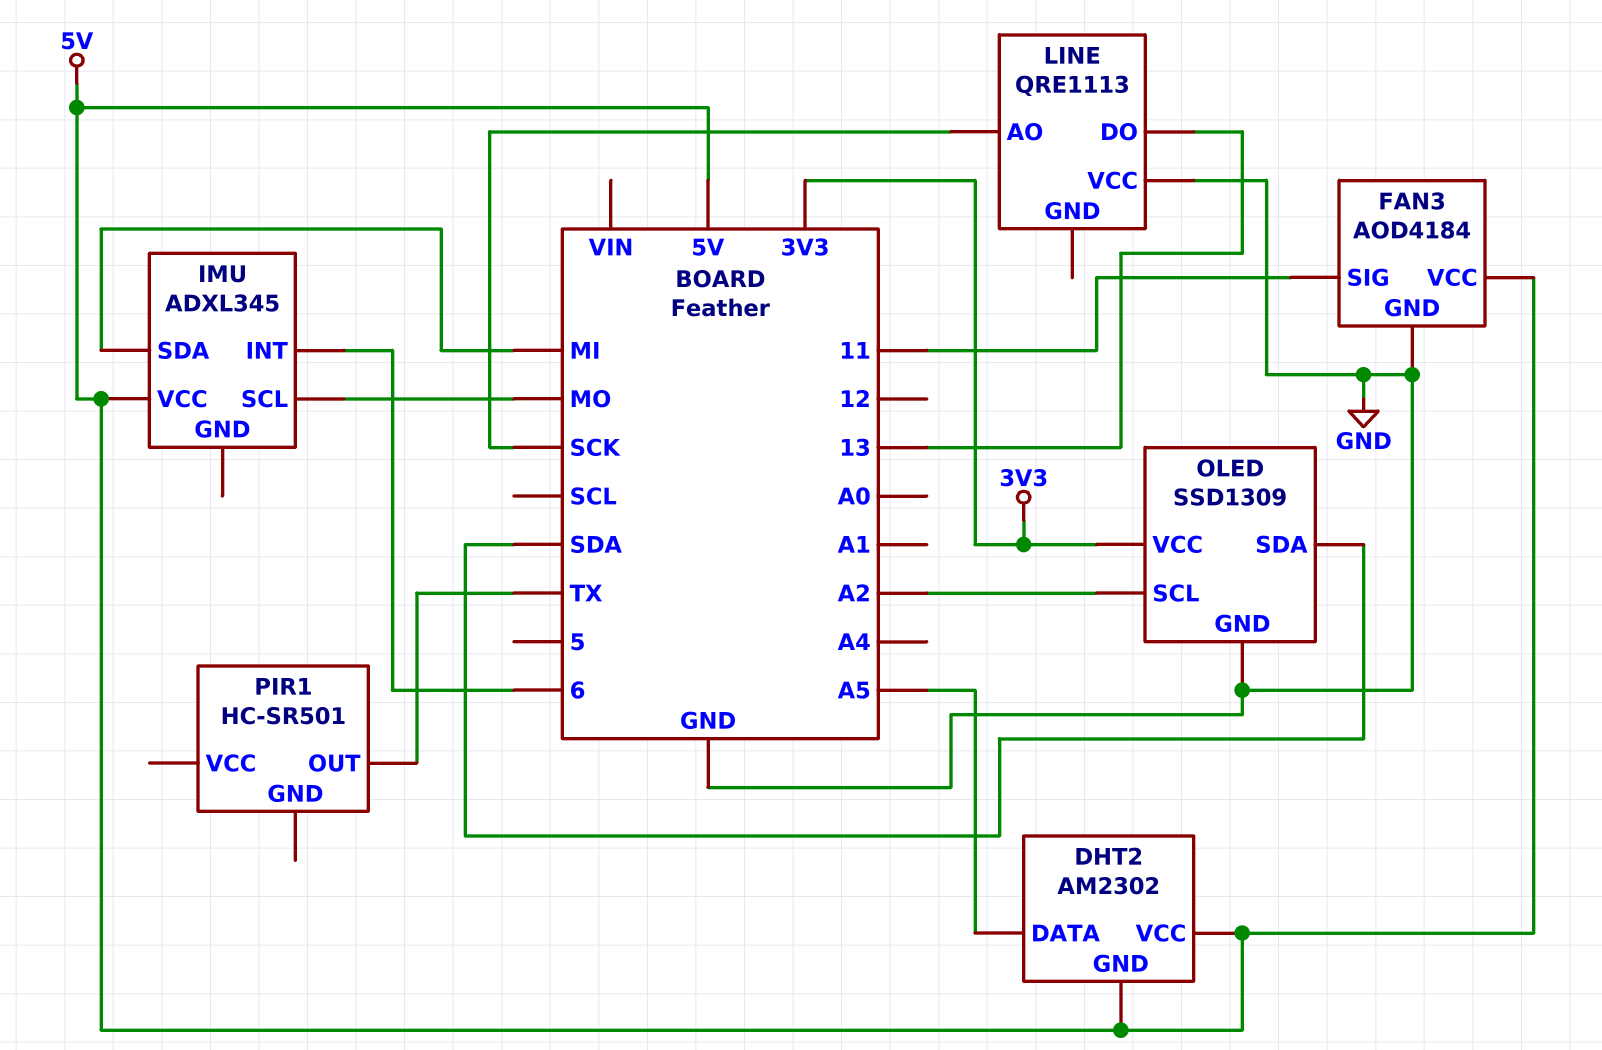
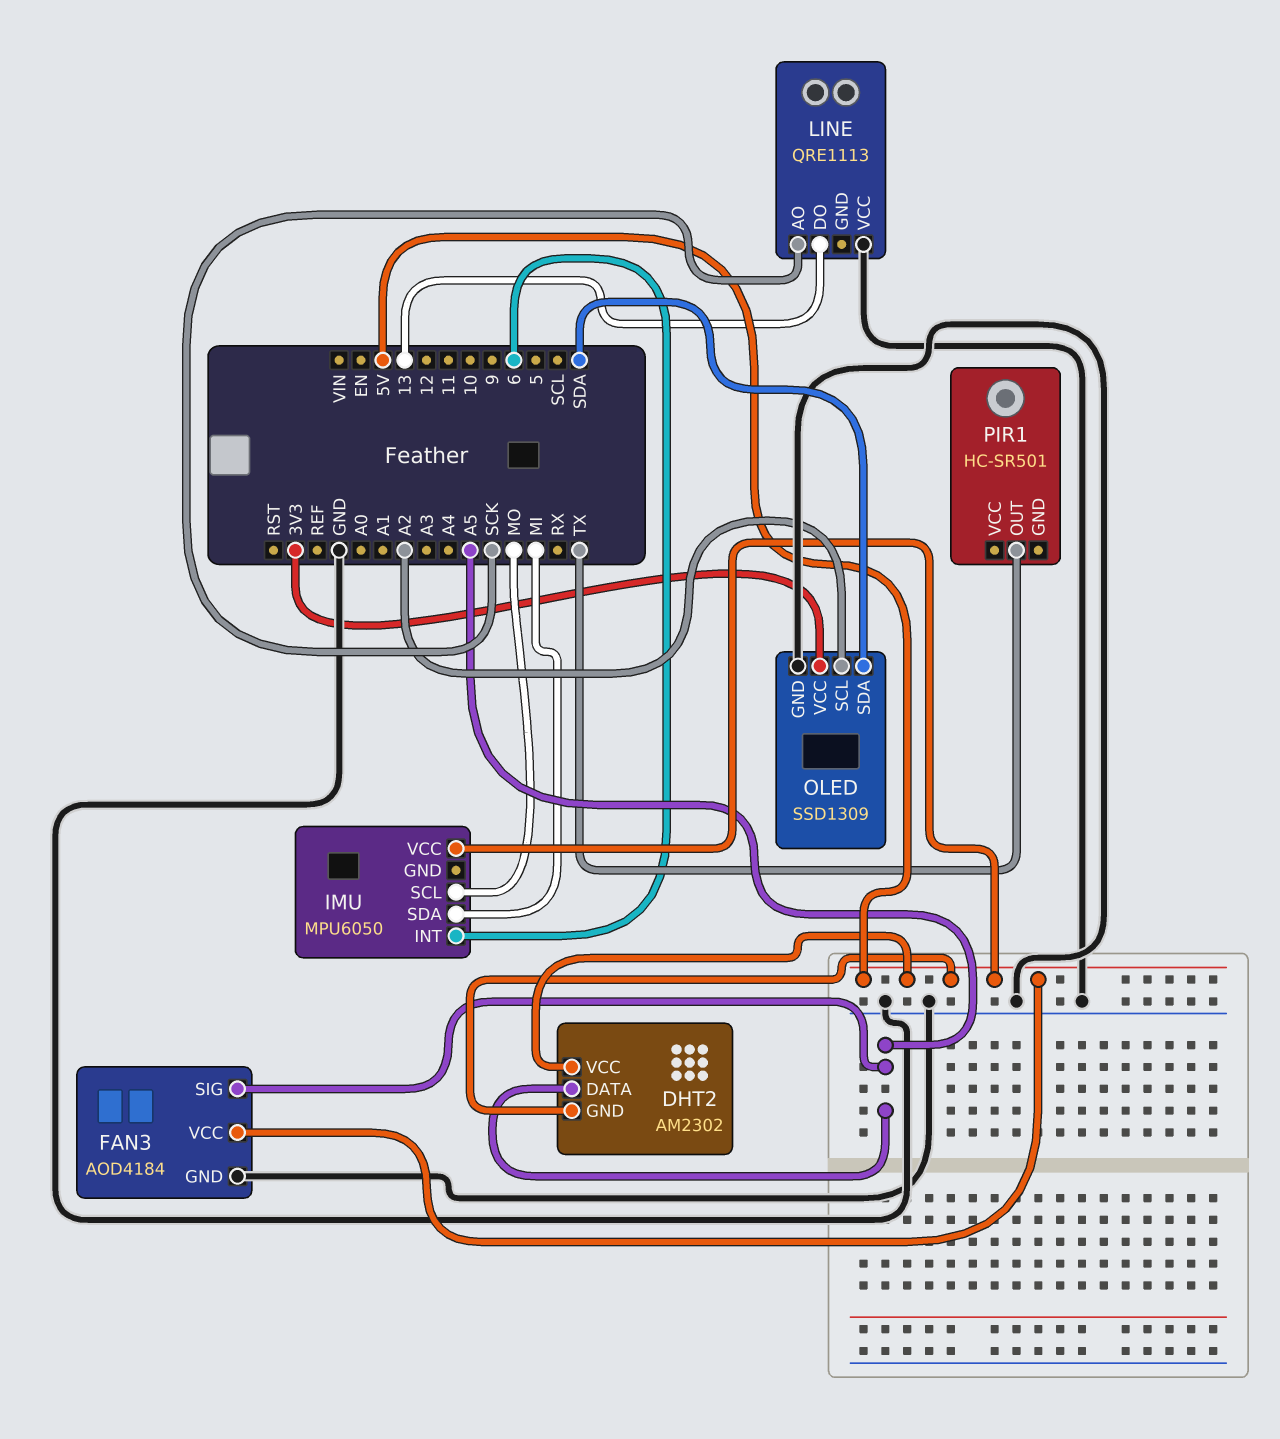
FAN3 pin SIG: 11 -> A5
IMU: ADXL345 -> MPU6050

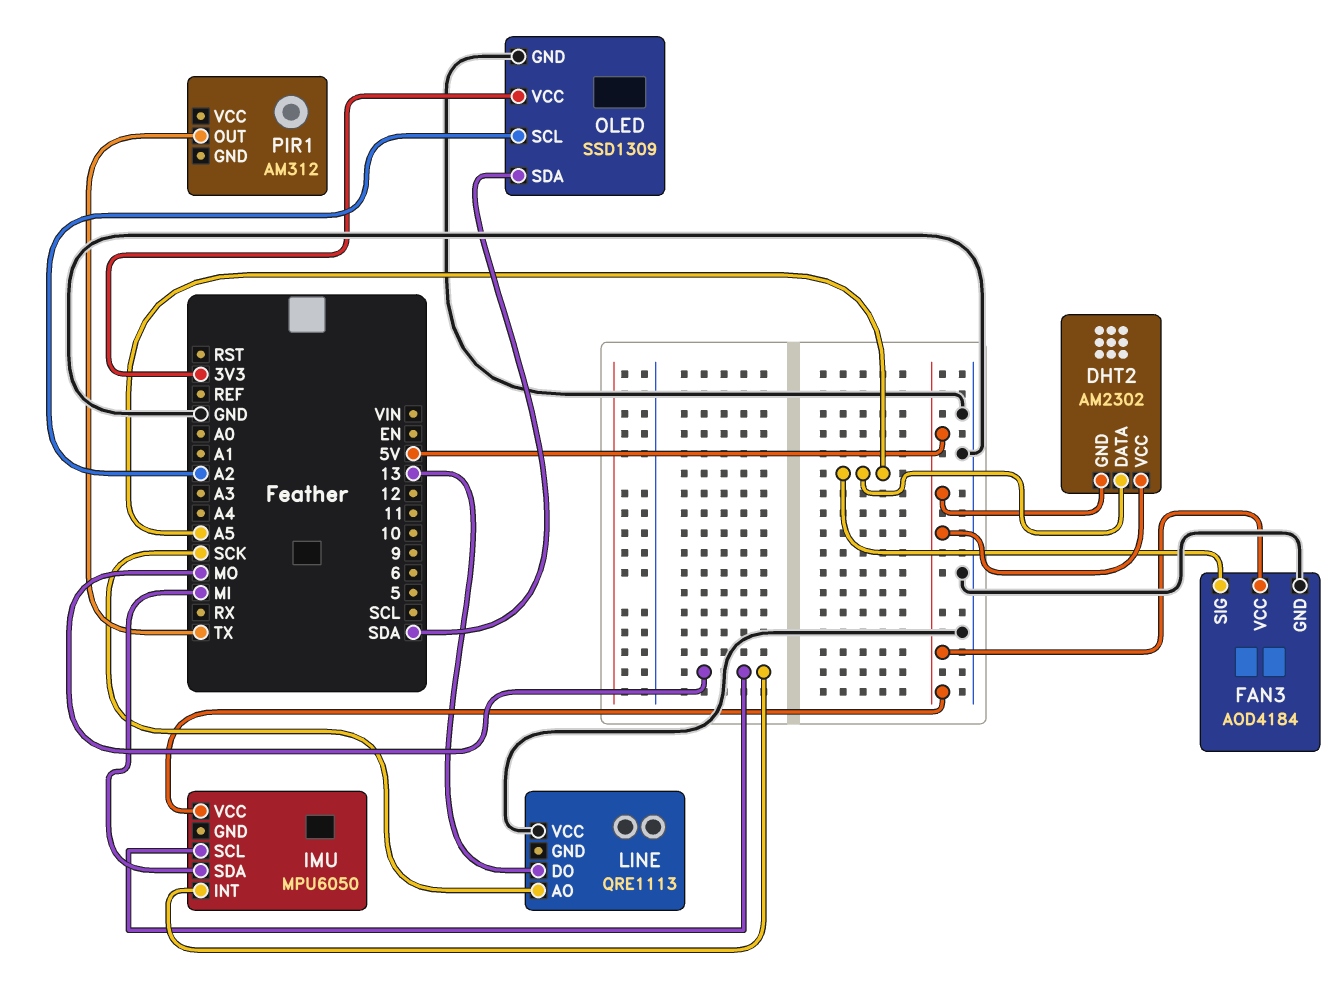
IMU pin INT: 6 -> MO
PIR1: HC-SR501 -> AM312

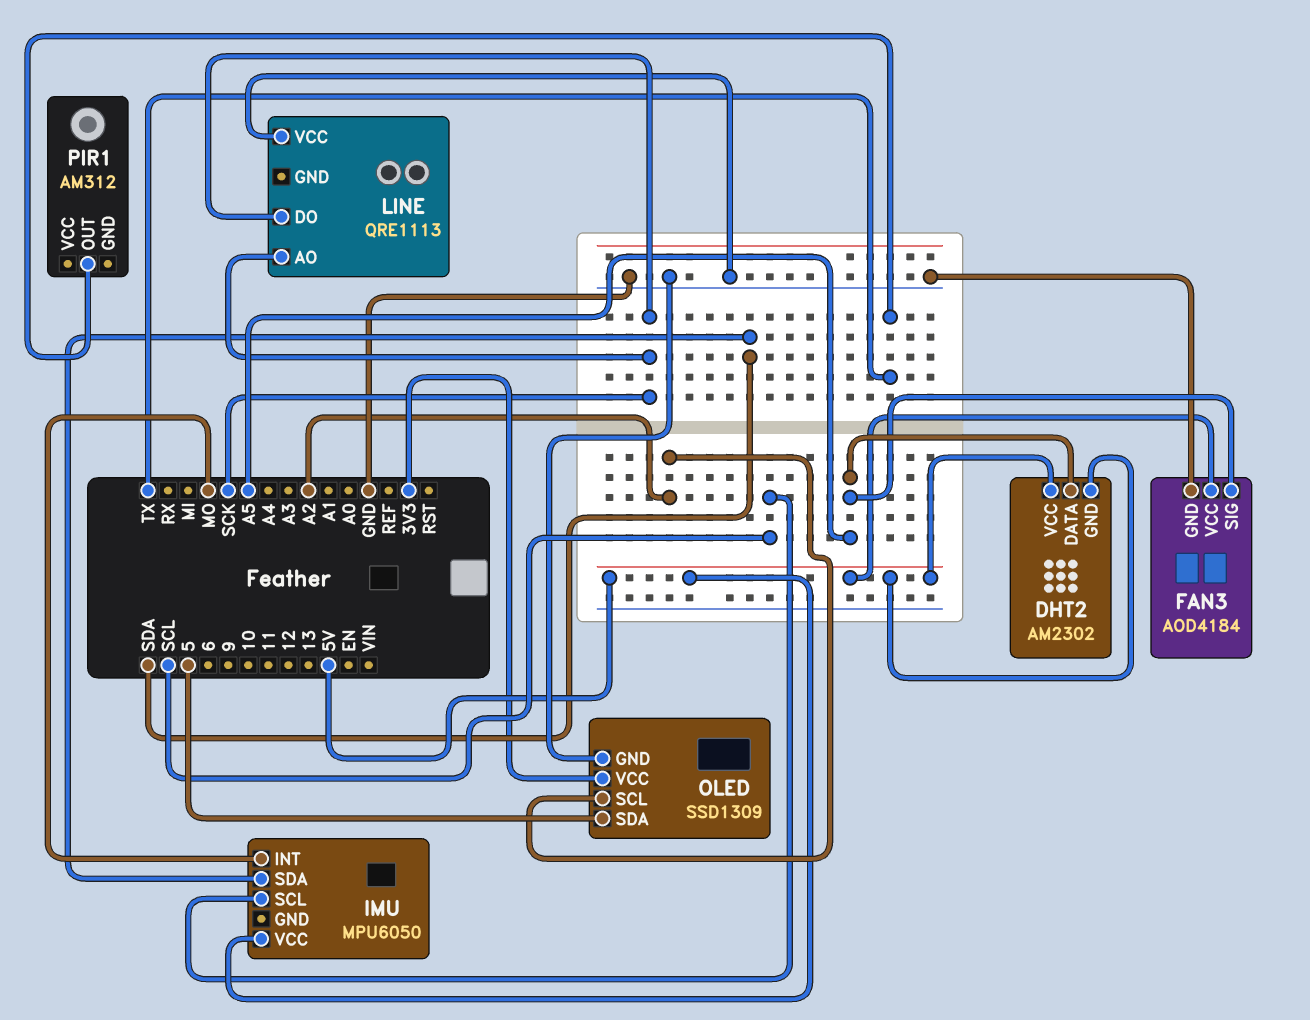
IMU pin SCL: MO -> SCL
IMU pin SDA: MI -> SDA
LINE pin DO: 13 -> SCK
OLED pin SDA: SDA -> 5

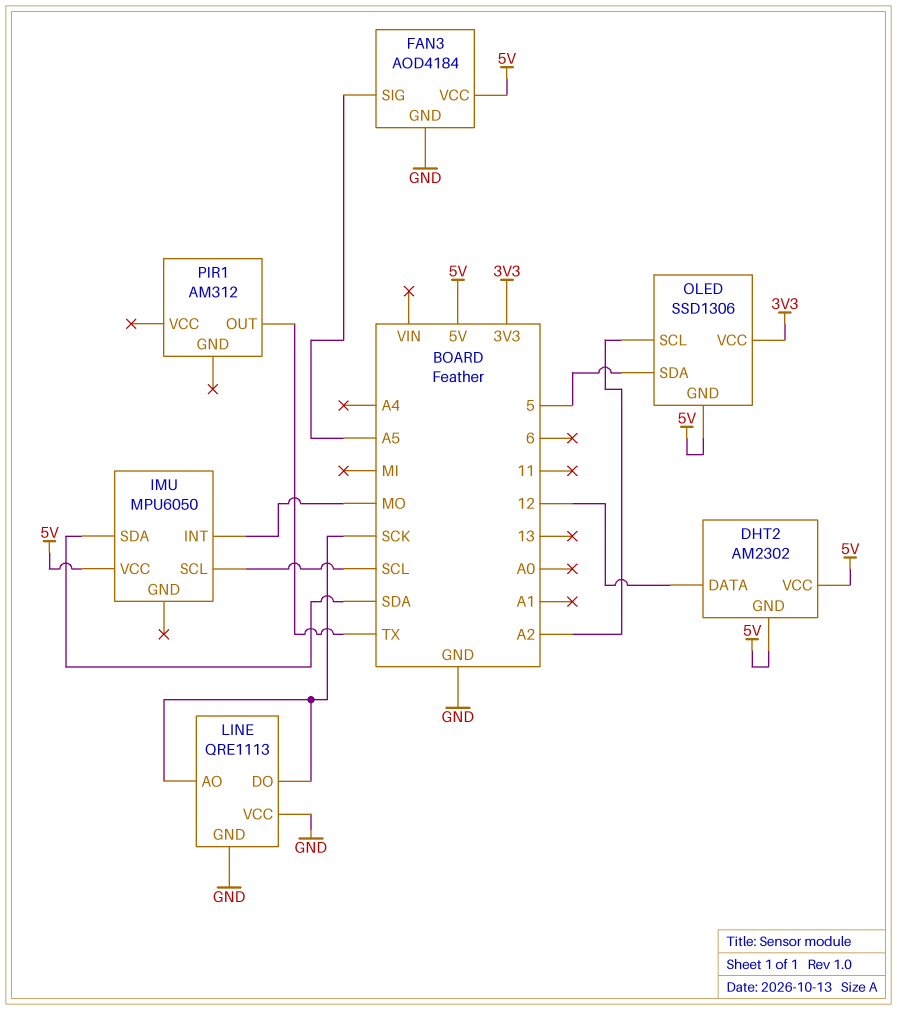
DHT2 pin DATA: A5 -> 12
LINE pin GND: none -> GND
OLED: SSD1309 -> SSD1306
OLED pin GND: GND -> 5V

